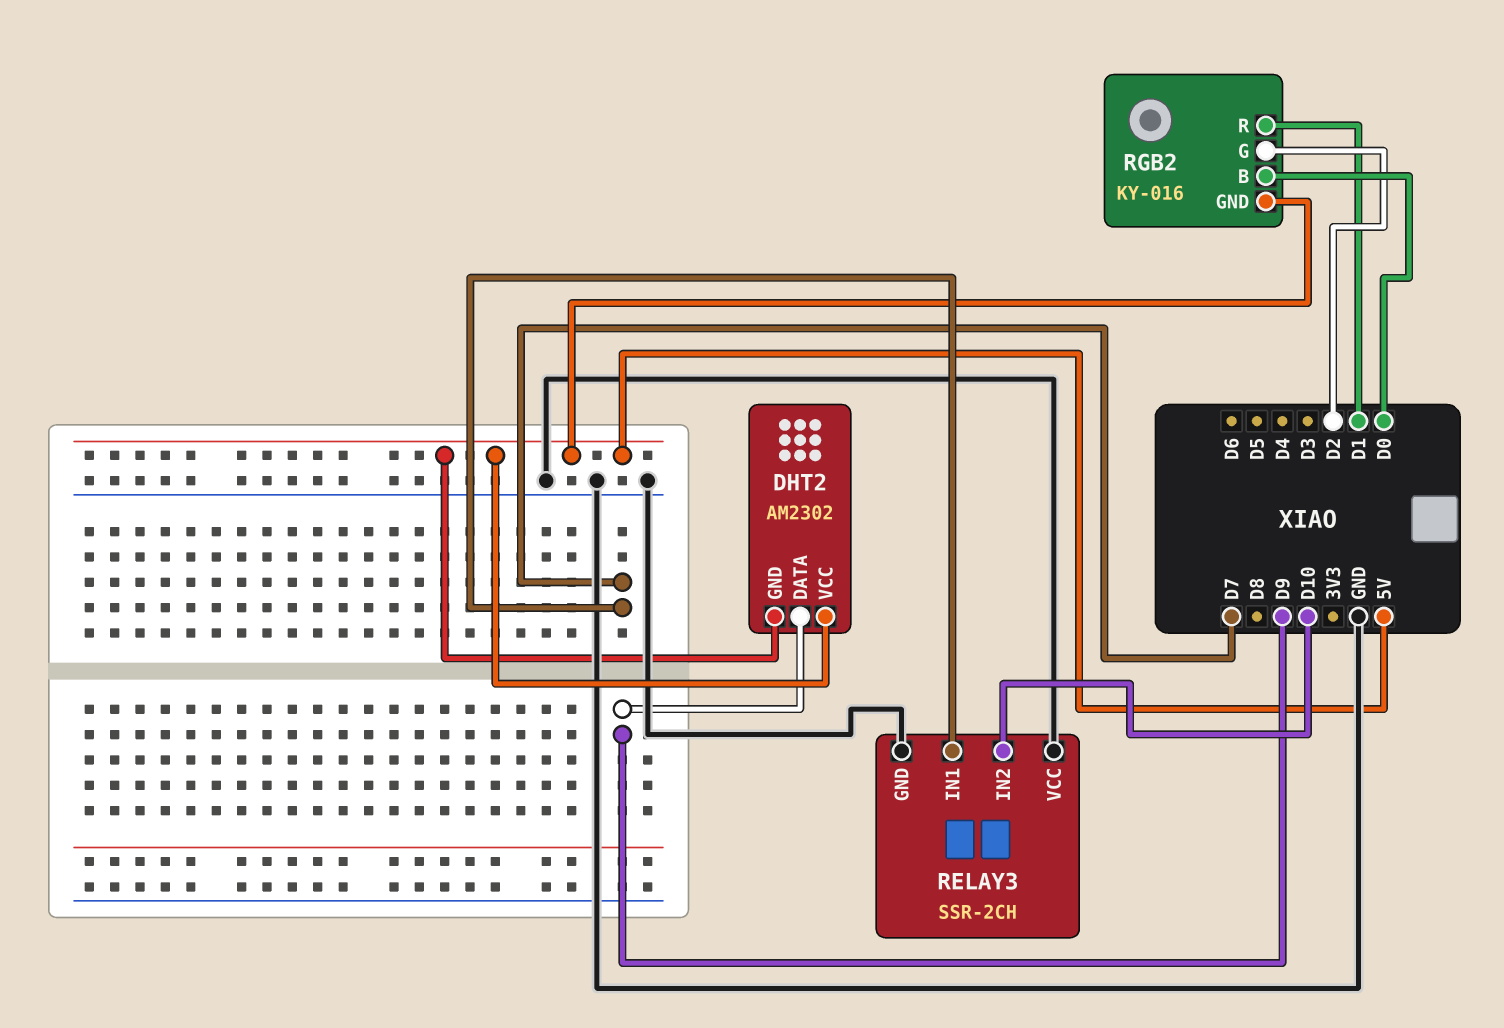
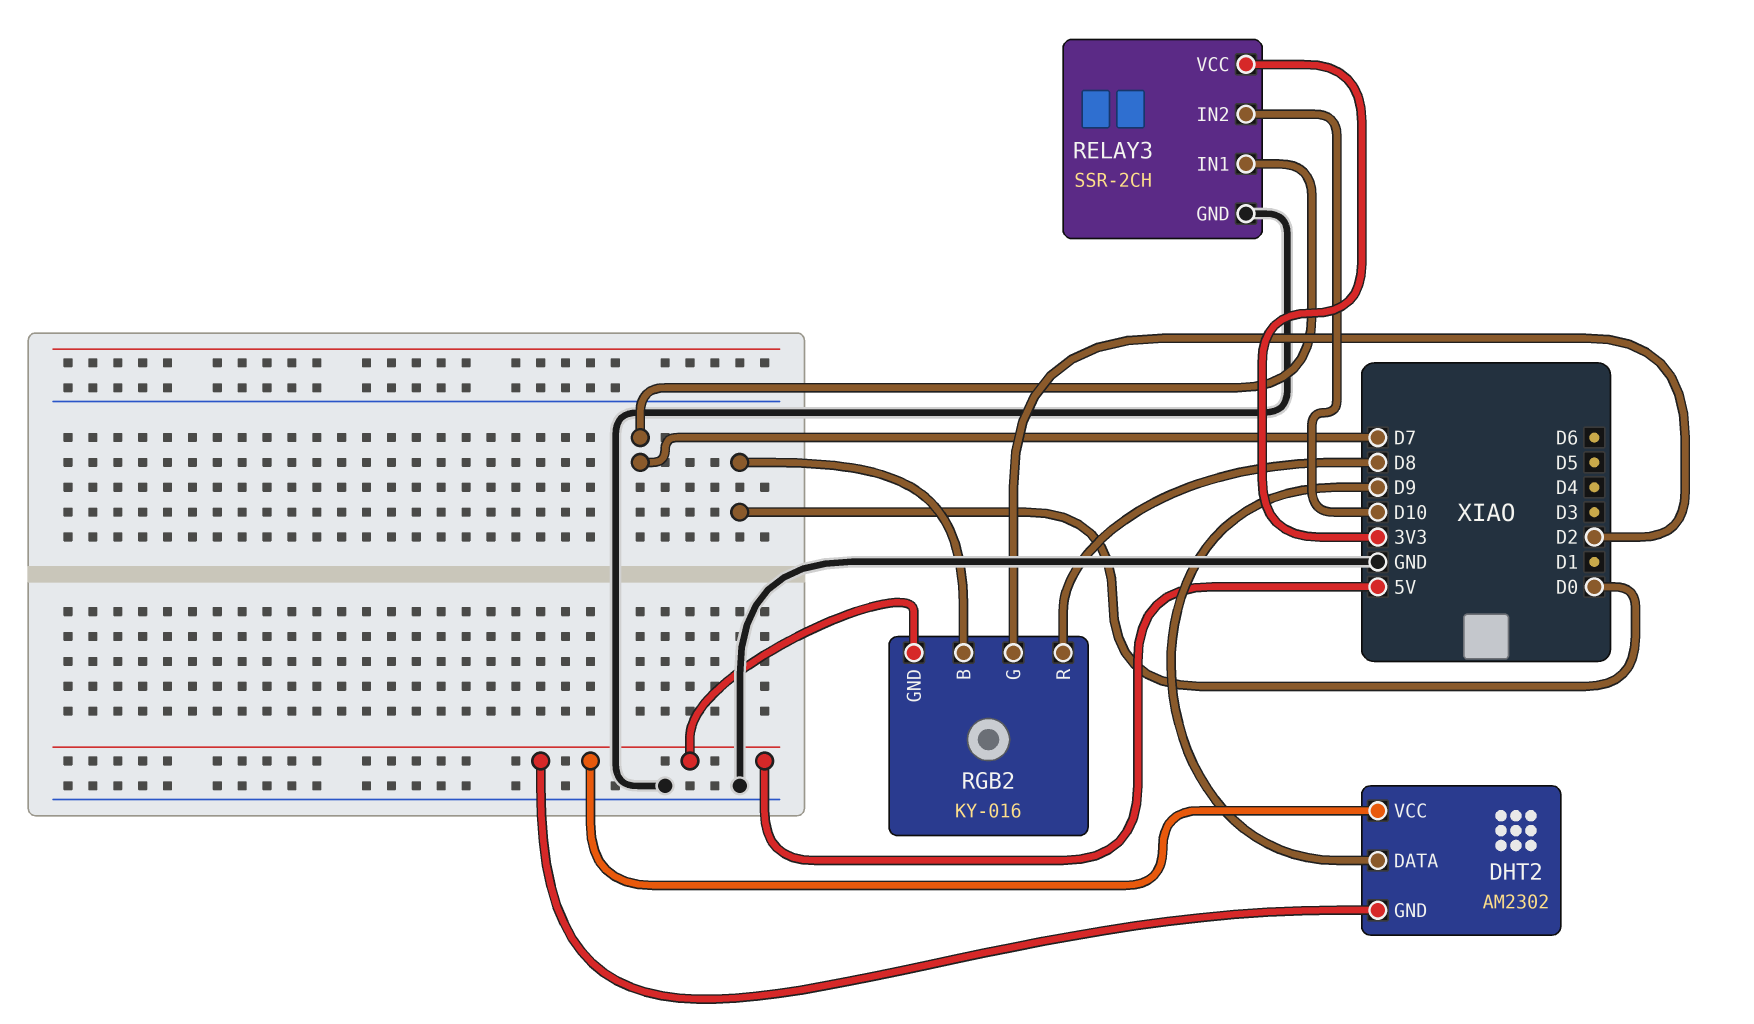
RELAY3 pin VCC: GND -> 3V3
RGB2 pin R: D1 -> D8

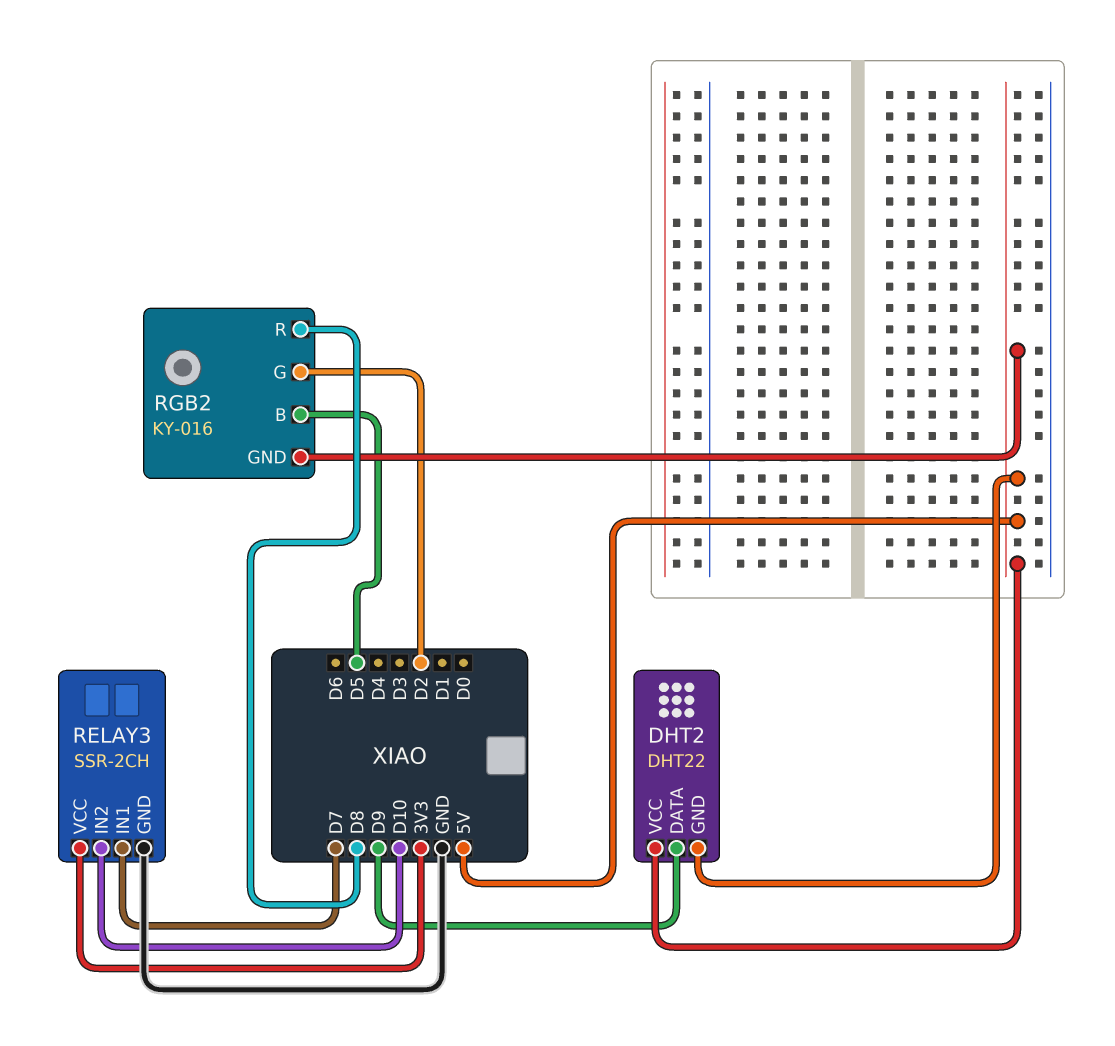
DHT2: AM2302 -> DHT22
RGB2 pin B: D0 -> D5

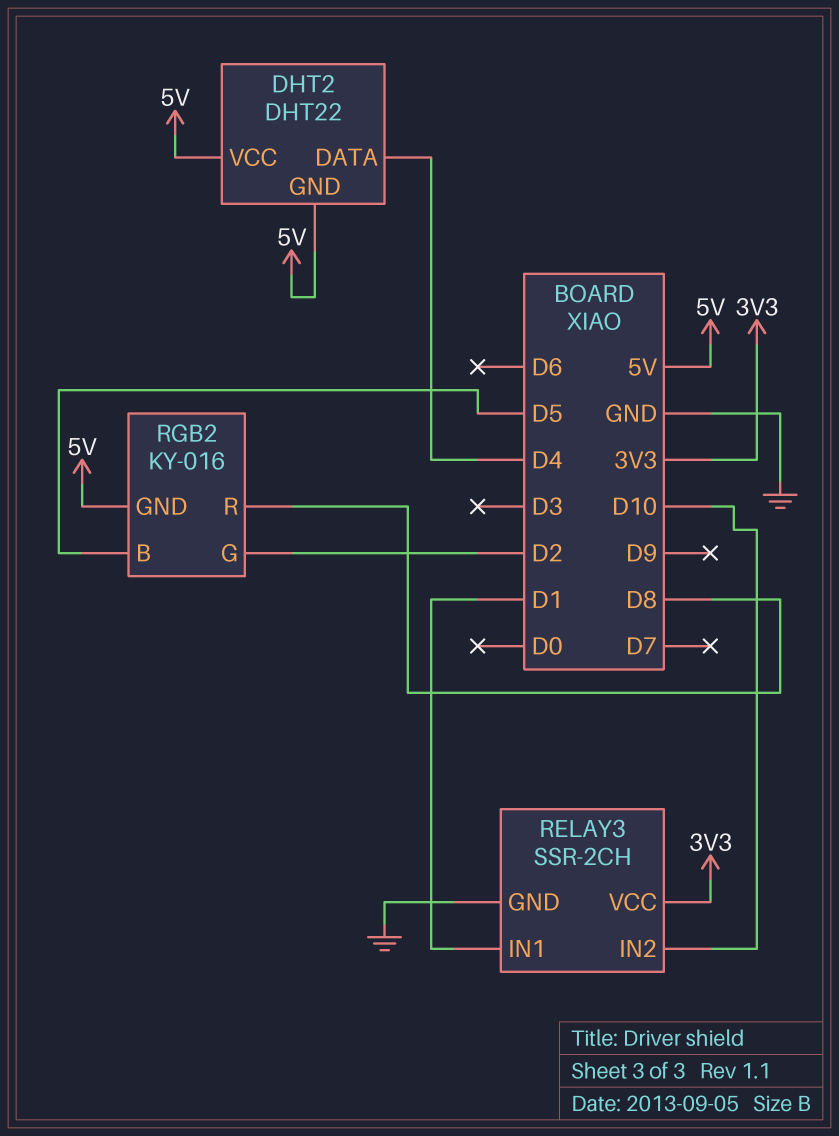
DHT2 pin DATA: D9 -> D4
RELAY3 pin IN1: D7 -> D1

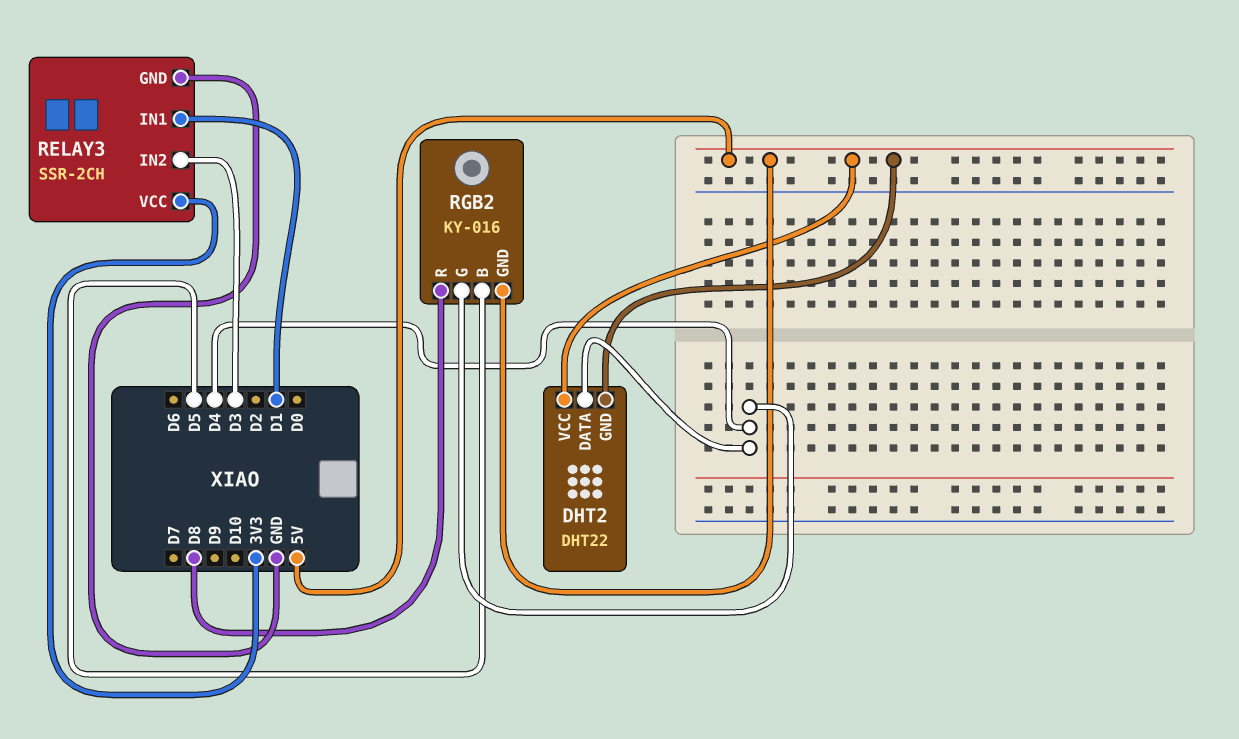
RELAY3 pin IN2: D10 -> D3
RGB2 pin G: D2 -> D4

